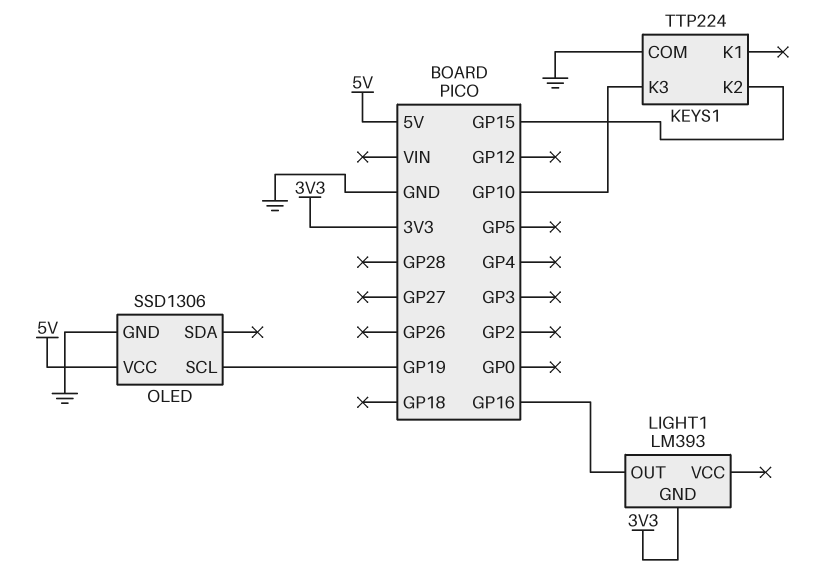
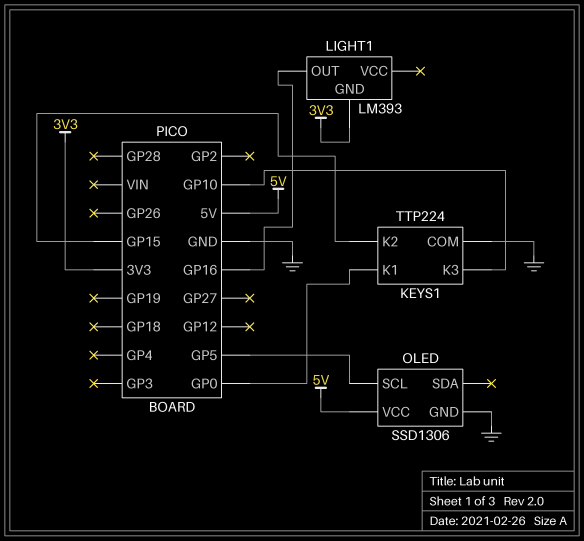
KEYS1 pin K1: none -> GP0
OLED pin SCL: GP19 -> GP5

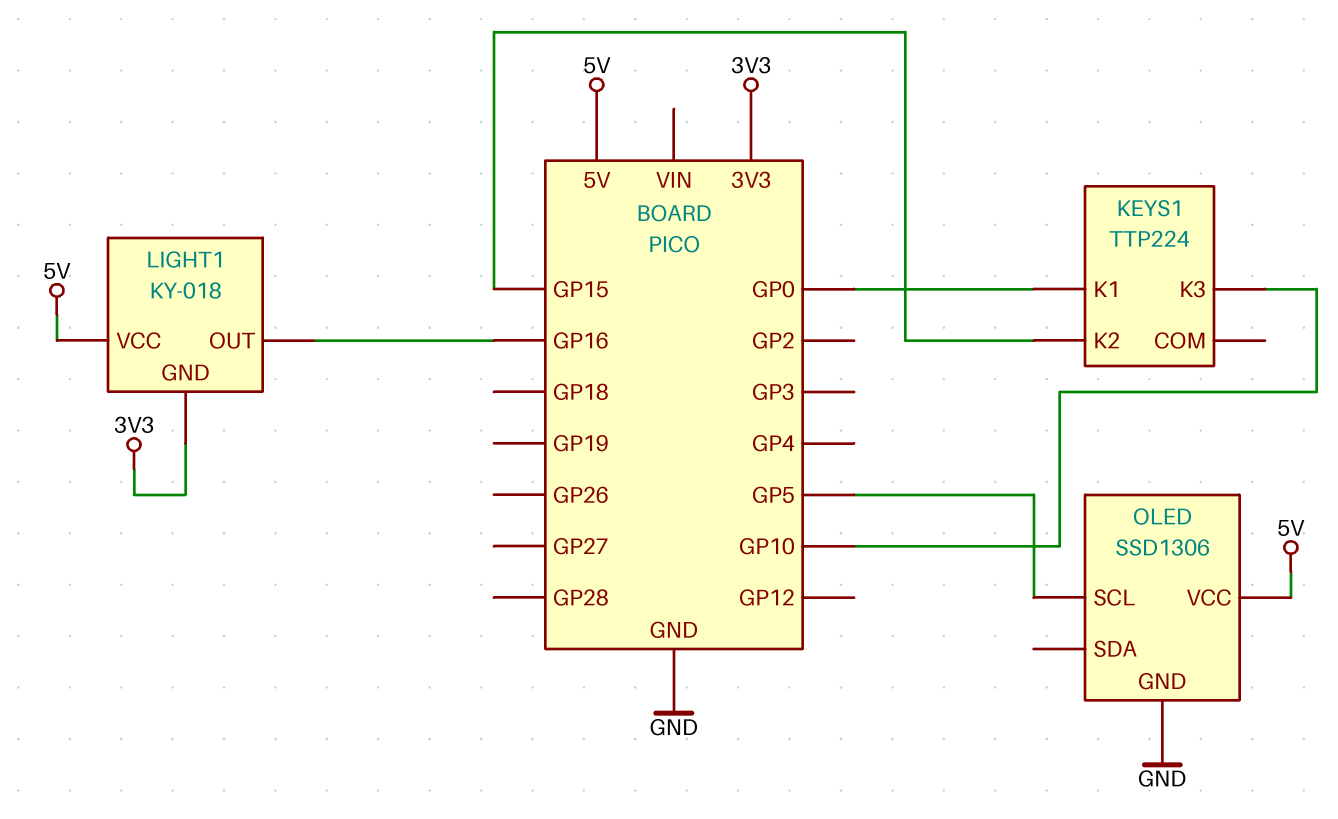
KEYS1 pin COM: GND -> none
LIGHT1: LM393 -> KY-018
LIGHT1 pin VCC: none -> 5V

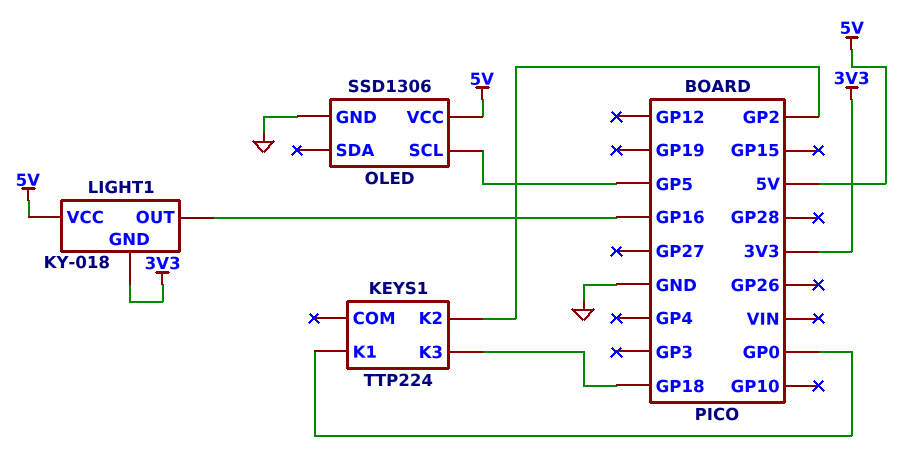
KEYS1 pin K2: GP15 -> GP2
KEYS1 pin K3: GP10 -> GP18

